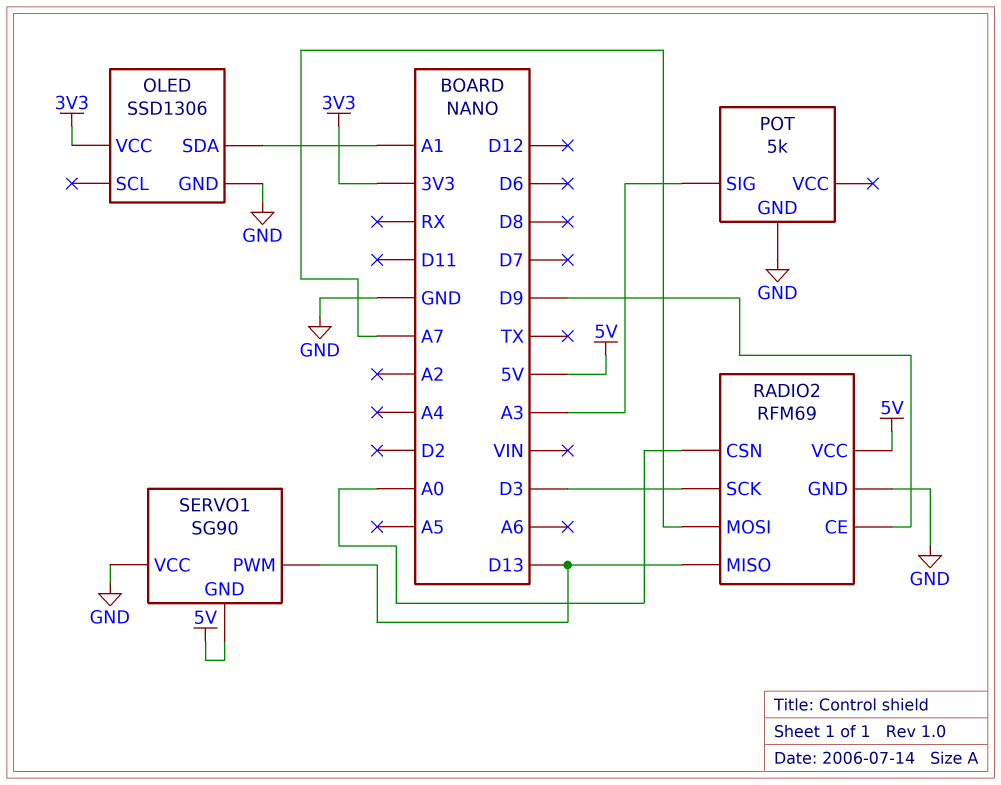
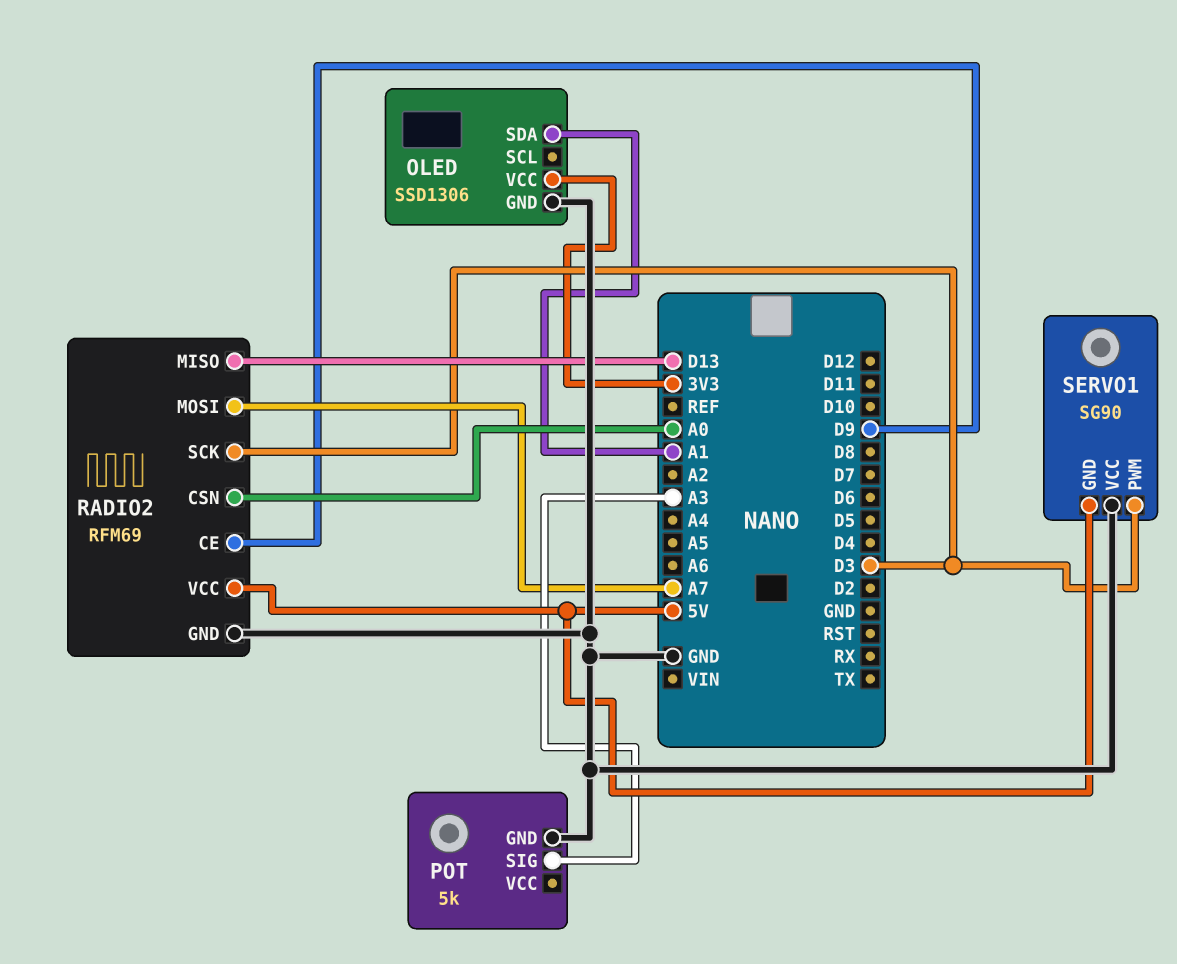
SERVO1 pin PWM: D13 -> D3

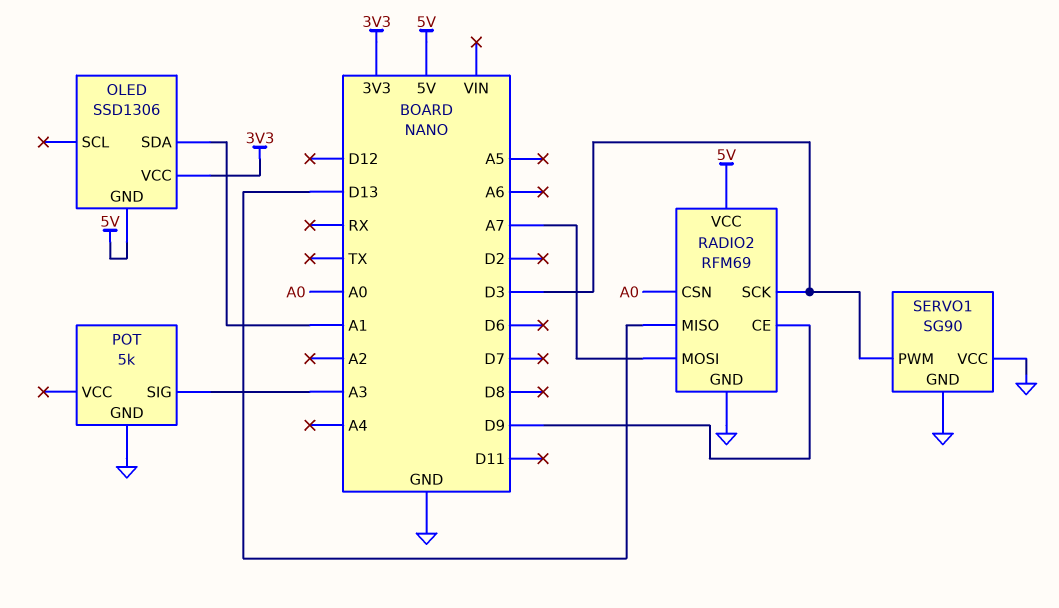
OLED pin GND: GND -> 5V
SERVO1 pin GND: 5V -> GND

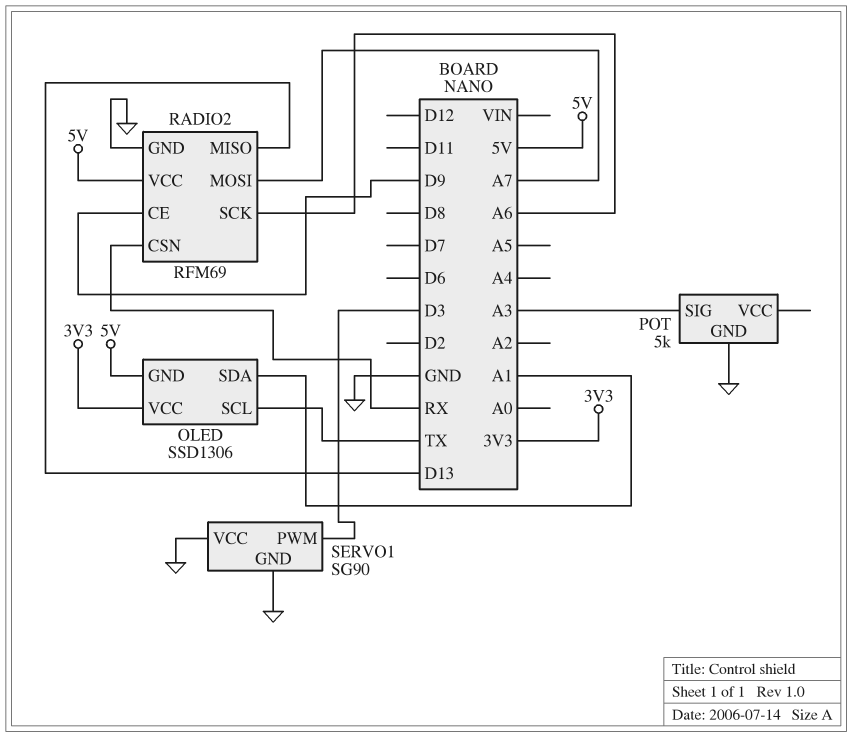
OLED pin SCL: none -> TX
RADIO2 pin CSN: A0 -> RX
RADIO2 pin SCK: D3 -> A6

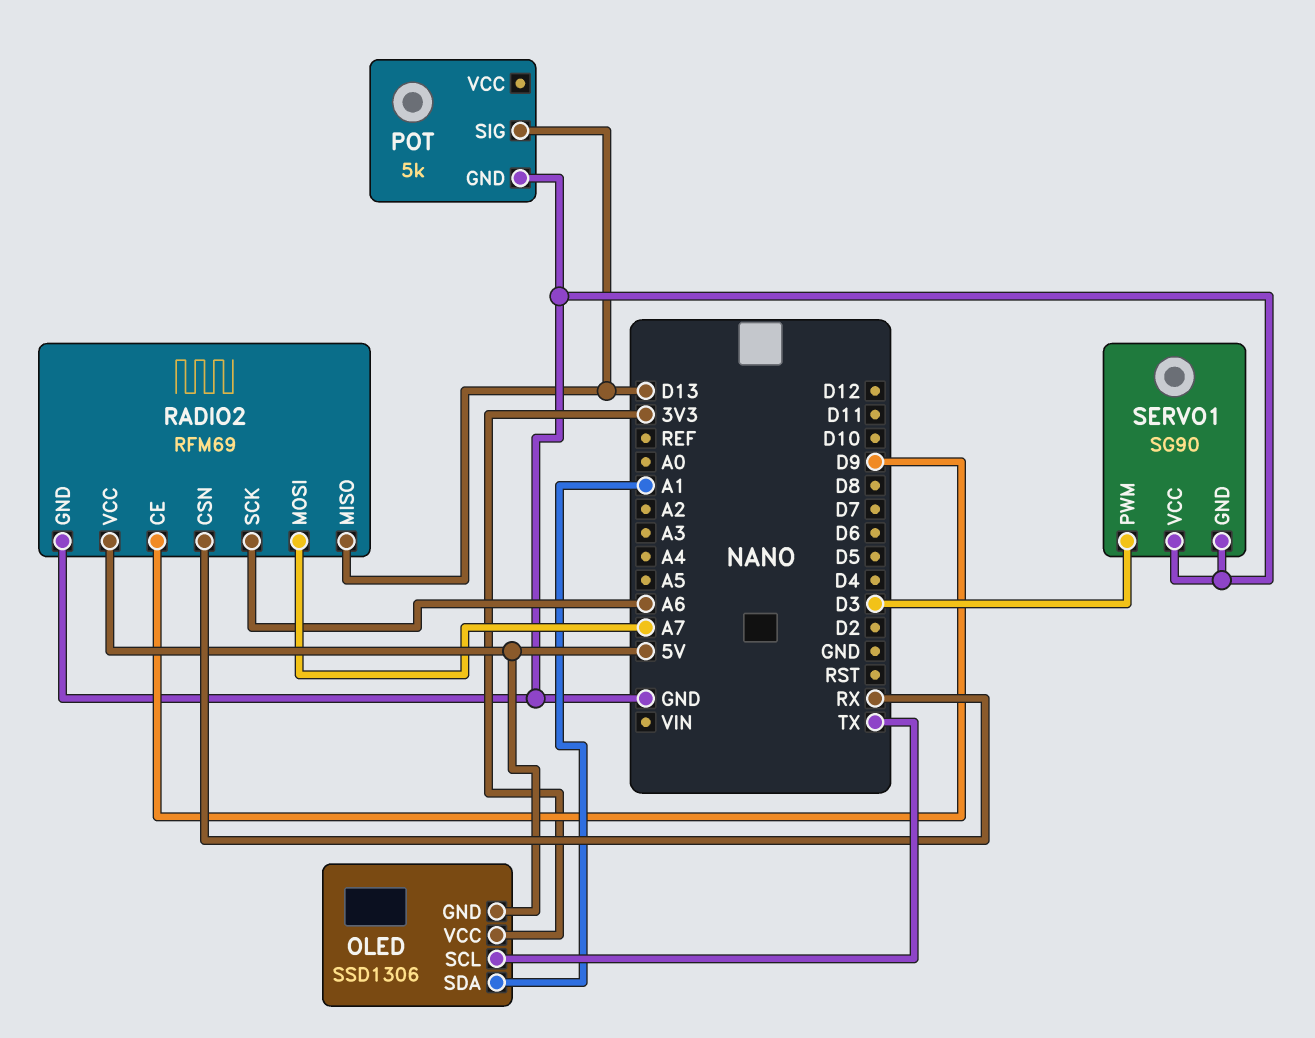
POT pin SIG: A3 -> D13

